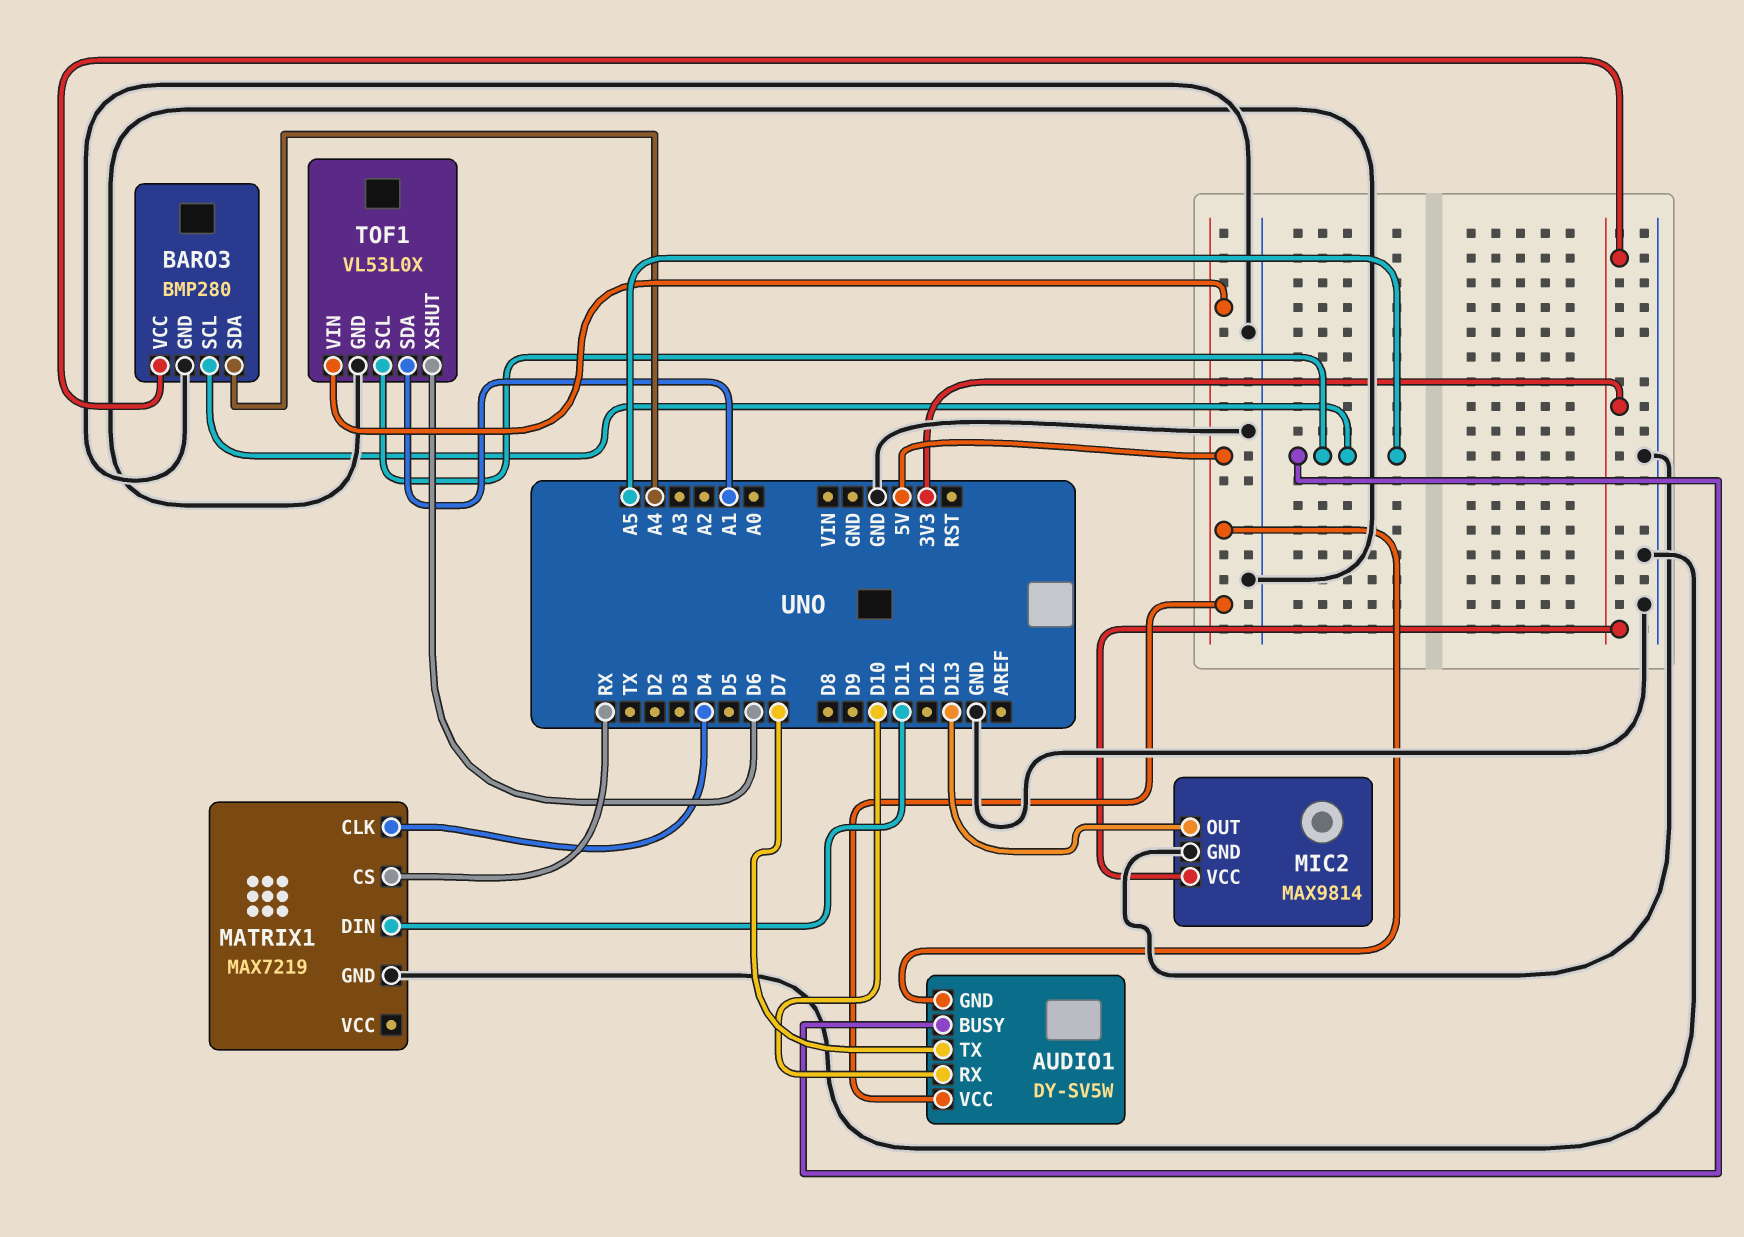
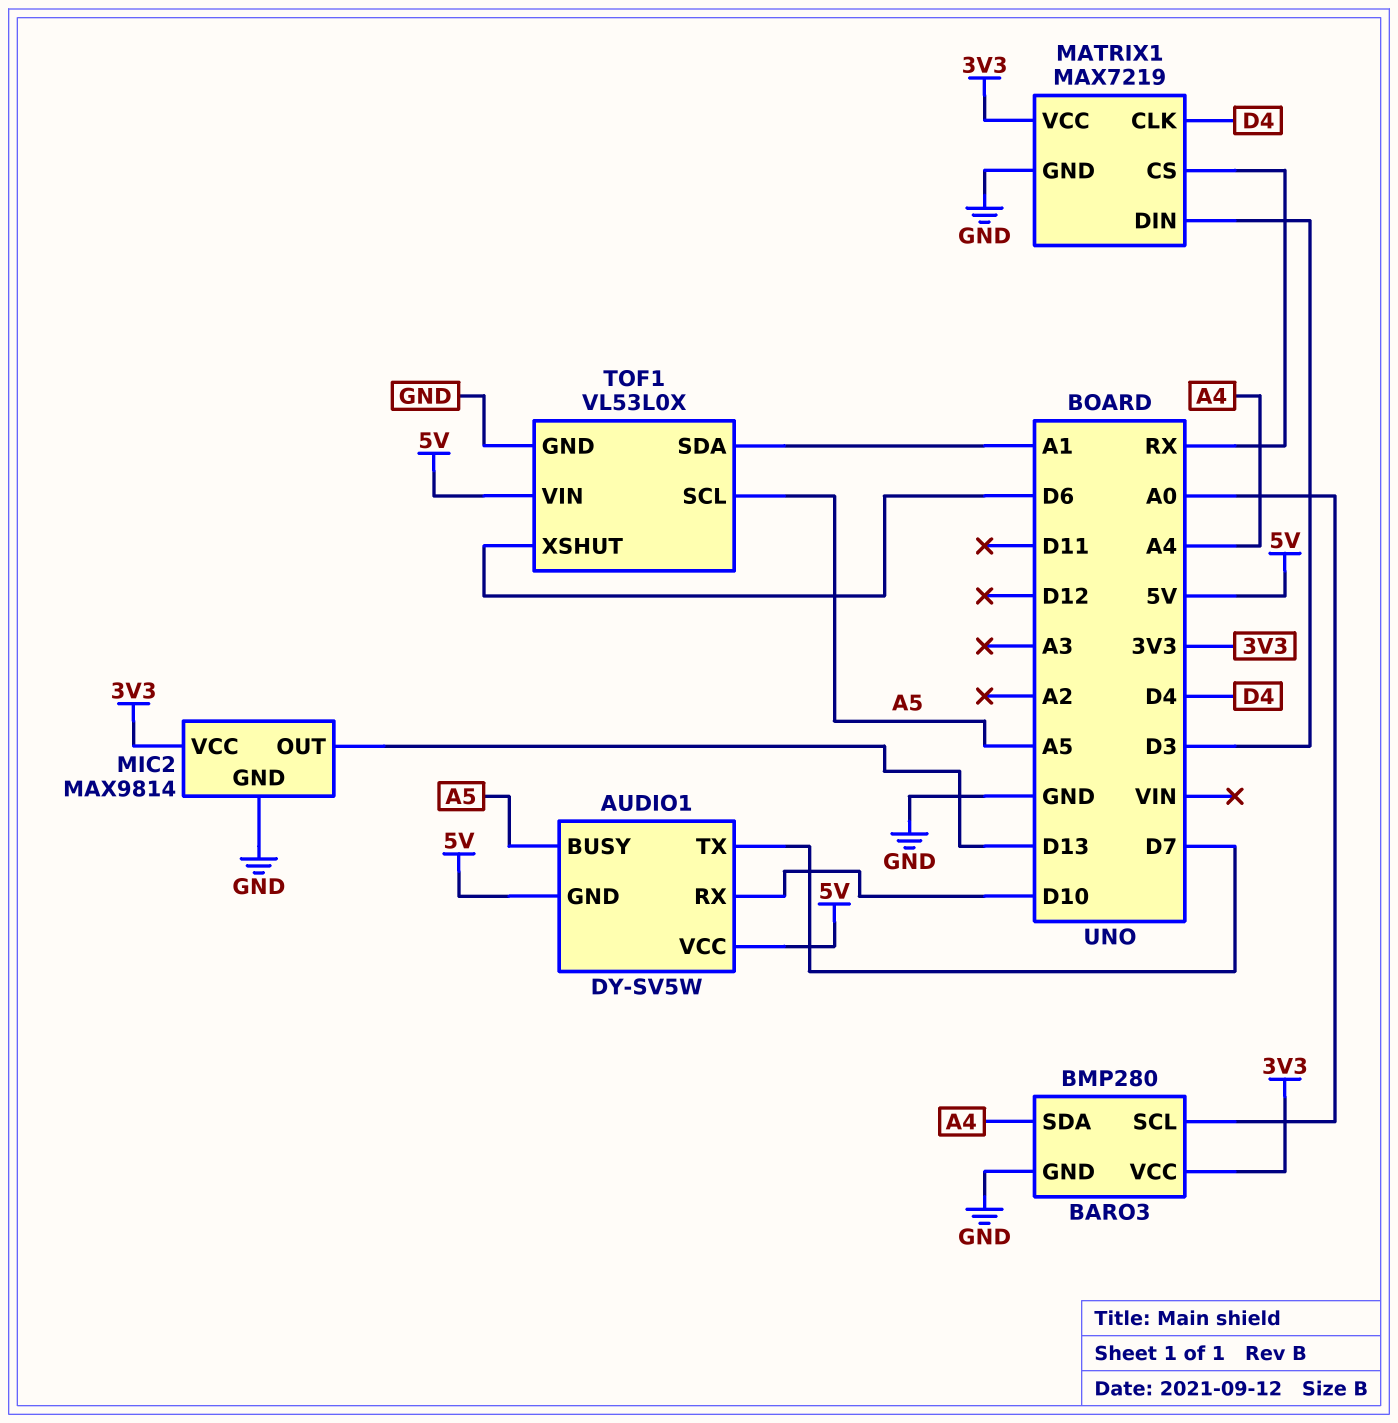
BARO3 pin SCL: A5 -> A0
MATRIX1 pin DIN: D11 -> D3
MATRIX1 pin VCC: none -> 3V3

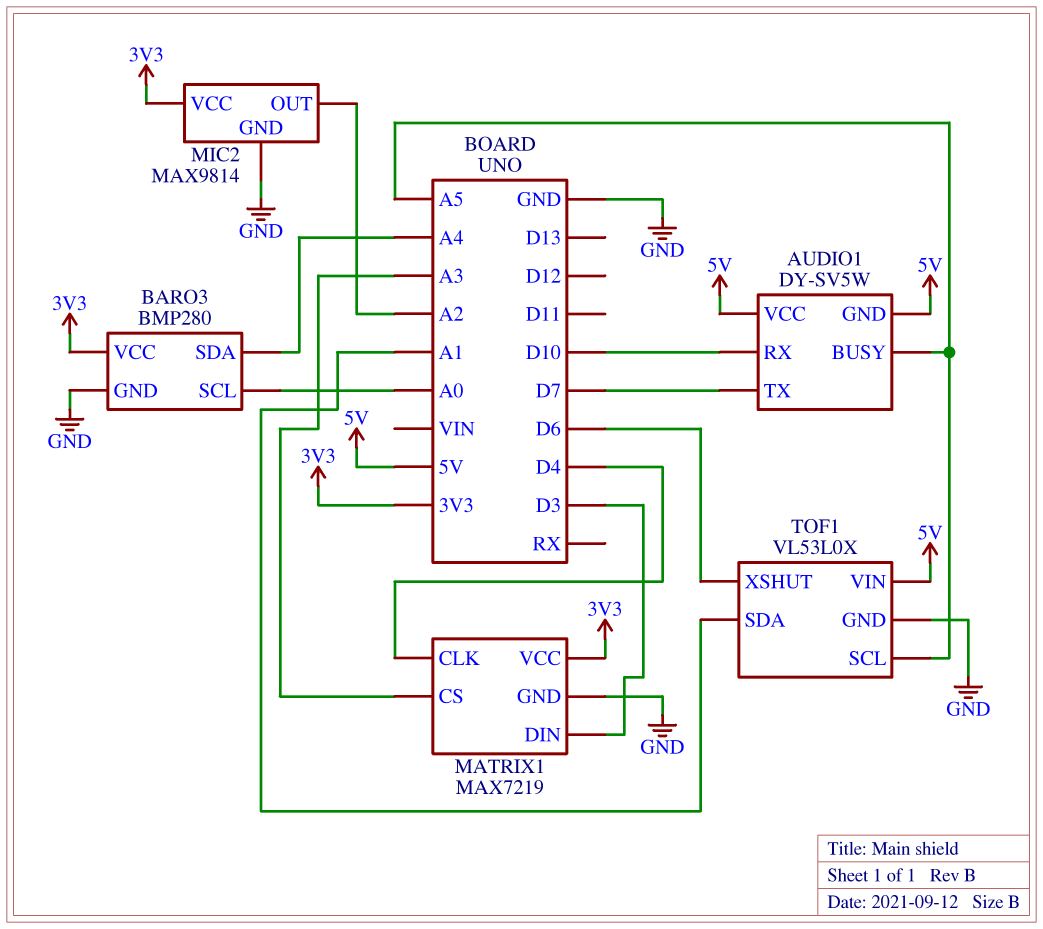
MATRIX1 pin CS: RX -> A3
MIC2 pin OUT: D13 -> A2

